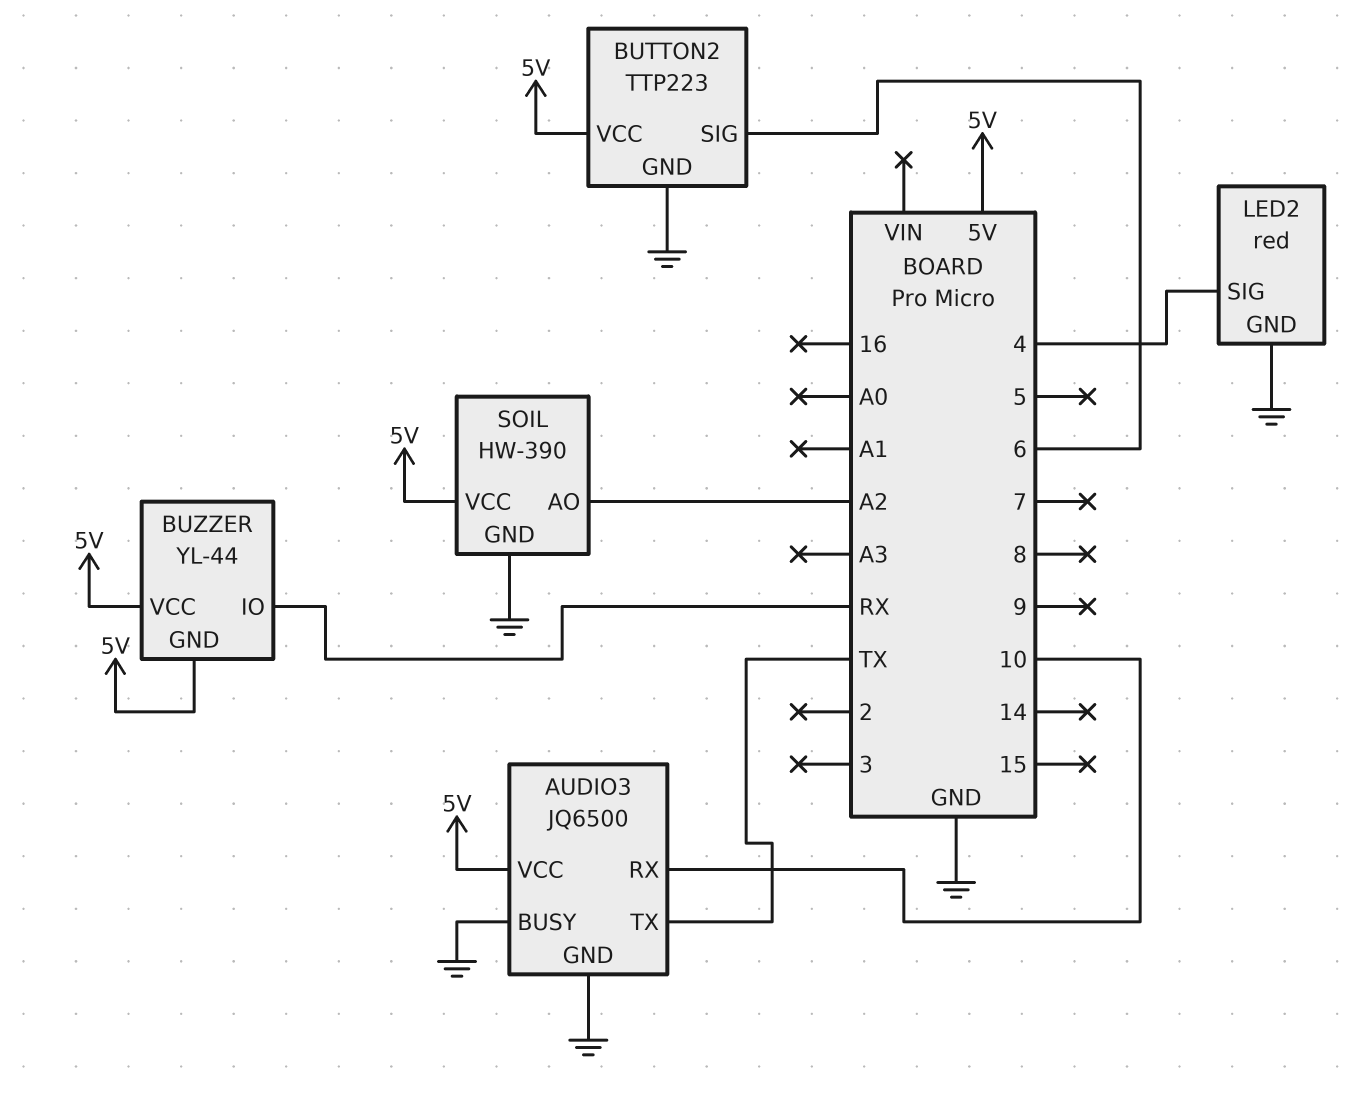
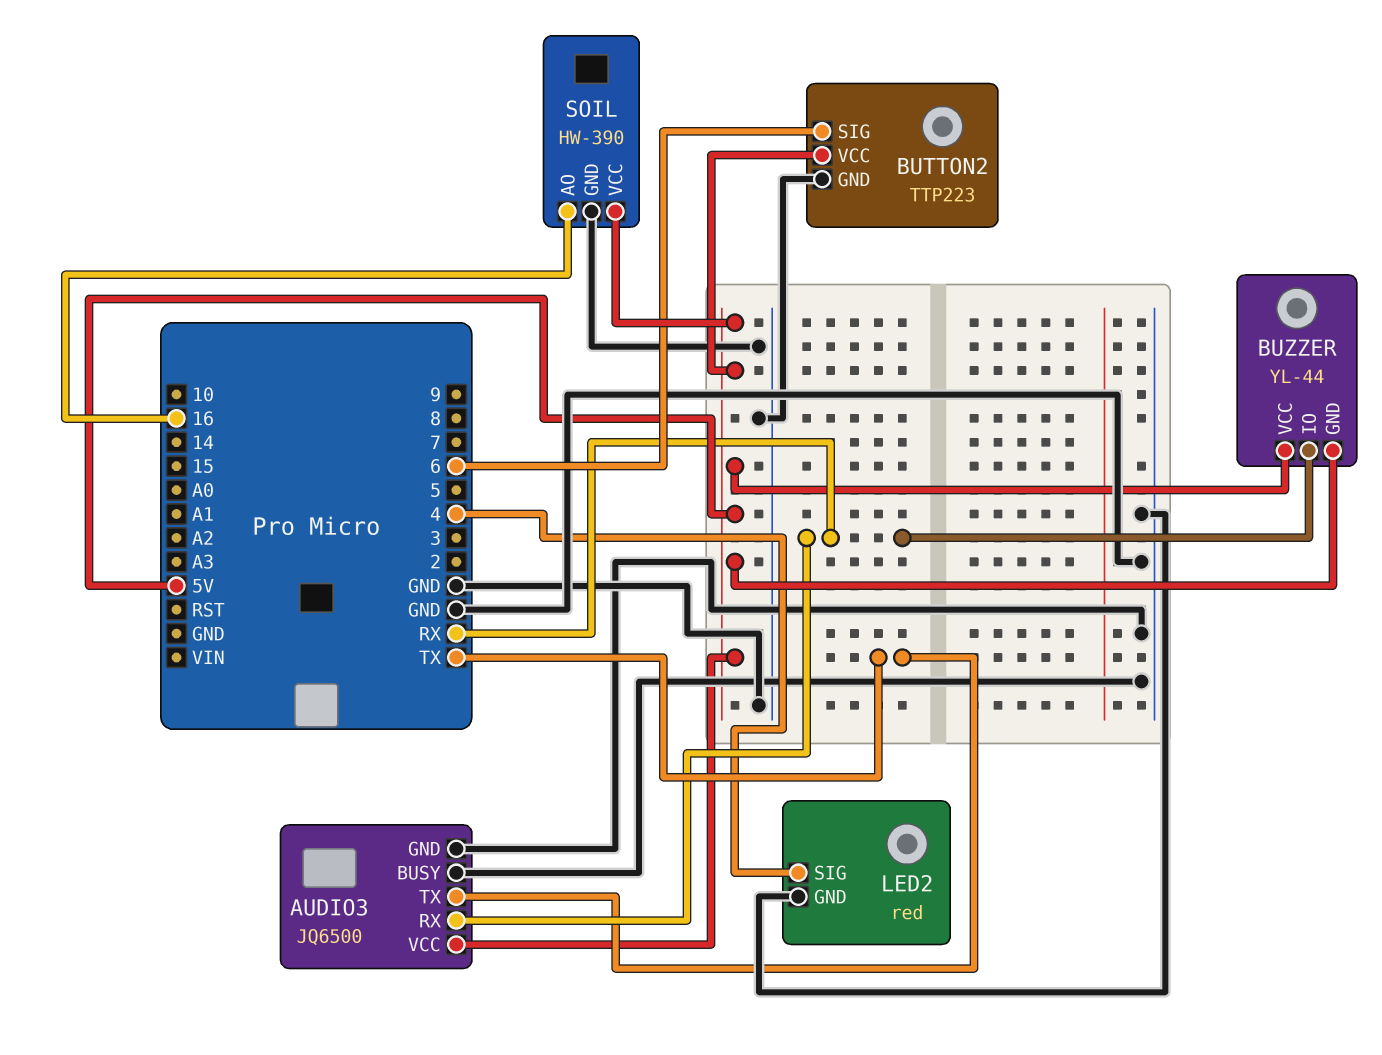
AUDIO3 pin RX: 10 -> RX
SOIL pin AO: A2 -> 16

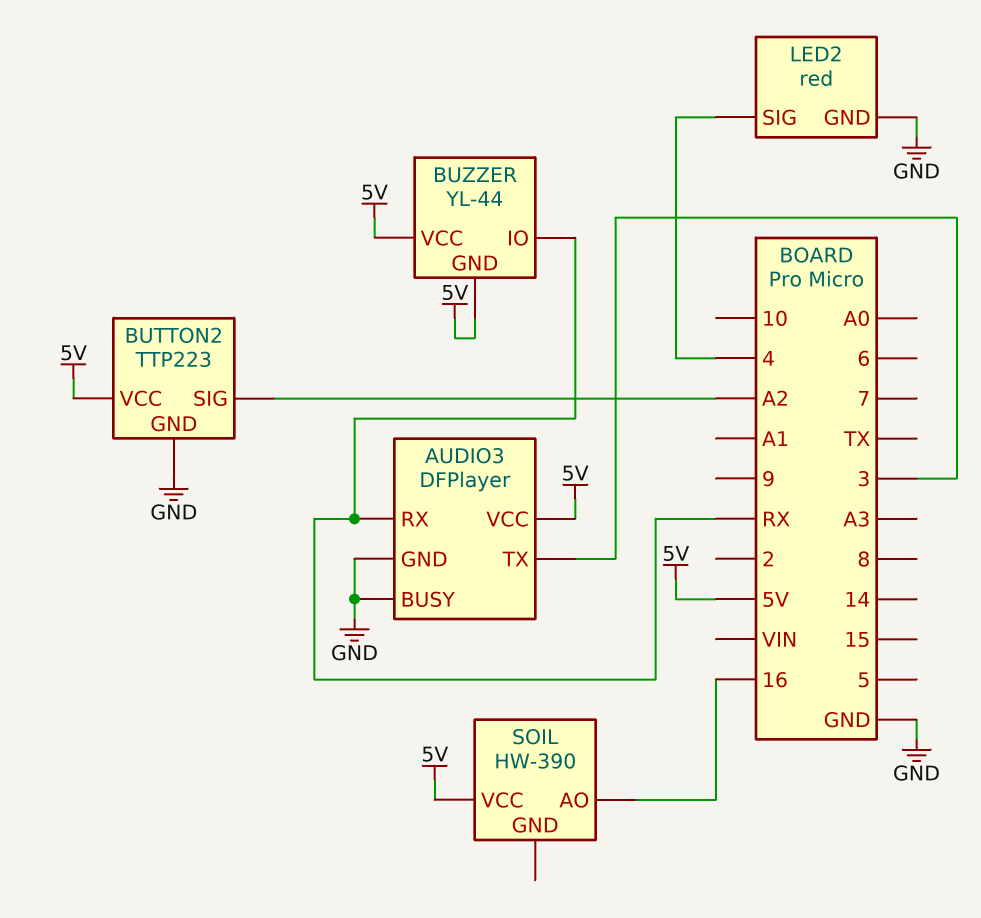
AUDIO3: JQ6500 -> DFPlayer
AUDIO3 pin TX: TX -> 3
BUTTON2 pin SIG: 6 -> A2
SOIL pin GND: GND -> none

